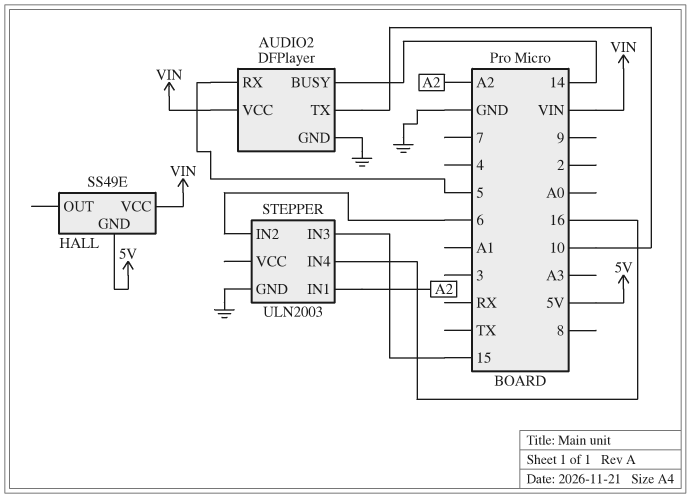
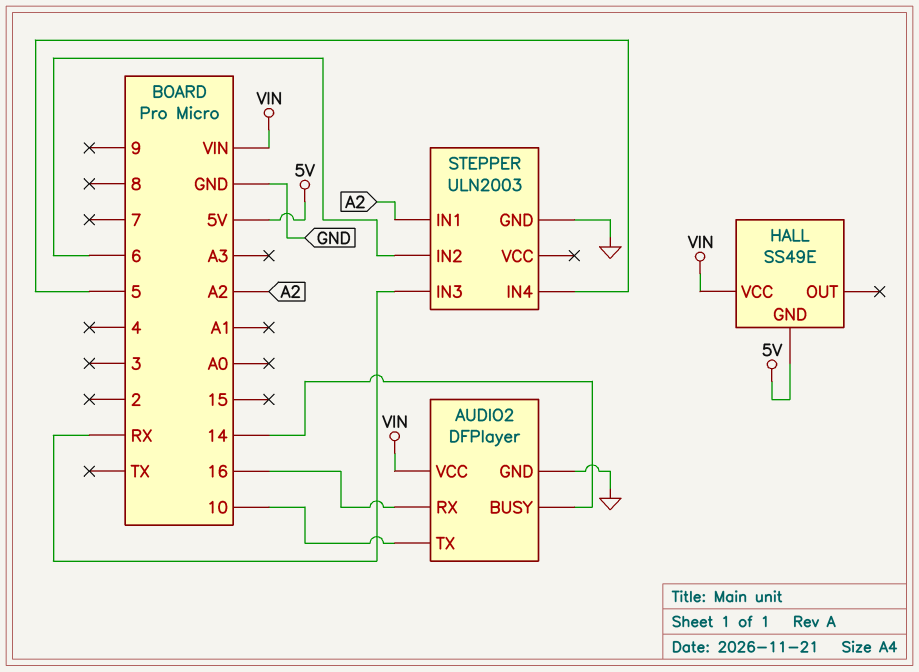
AUDIO2 pin RX: 5 -> 16
STEPPER pin IN3: 15 -> RX
STEPPER pin IN4: 16 -> 5

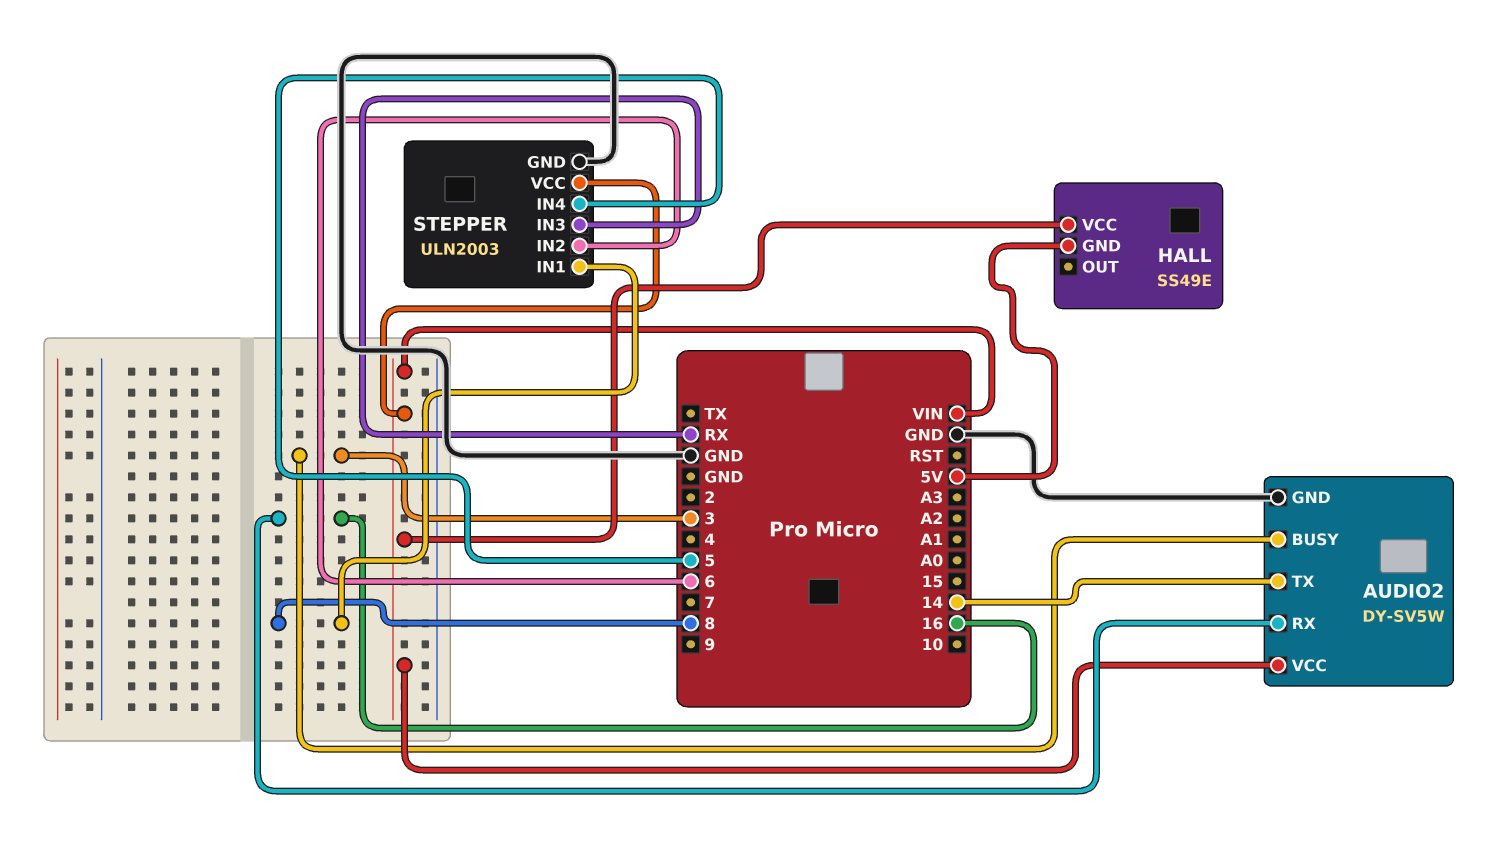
AUDIO2: DFPlayer -> DY-SV5W
AUDIO2 pin BUSY: 14 -> 3
AUDIO2 pin TX: 10 -> 14
STEPPER pin IN1: A2 -> 8
STEPPER pin VCC: none -> VIN

